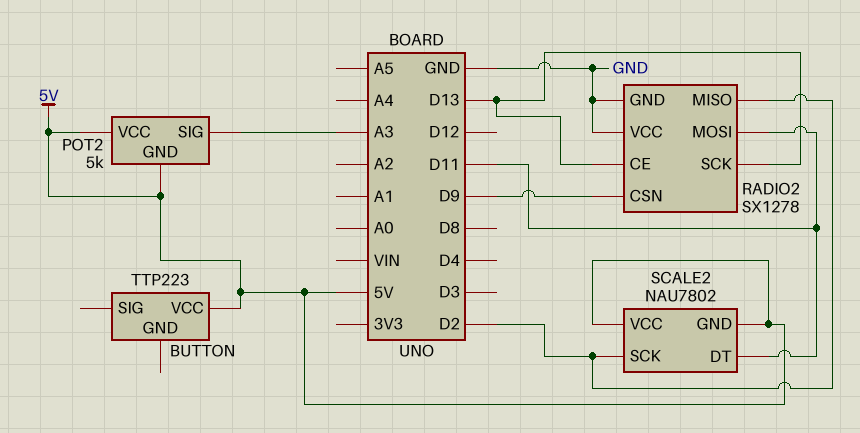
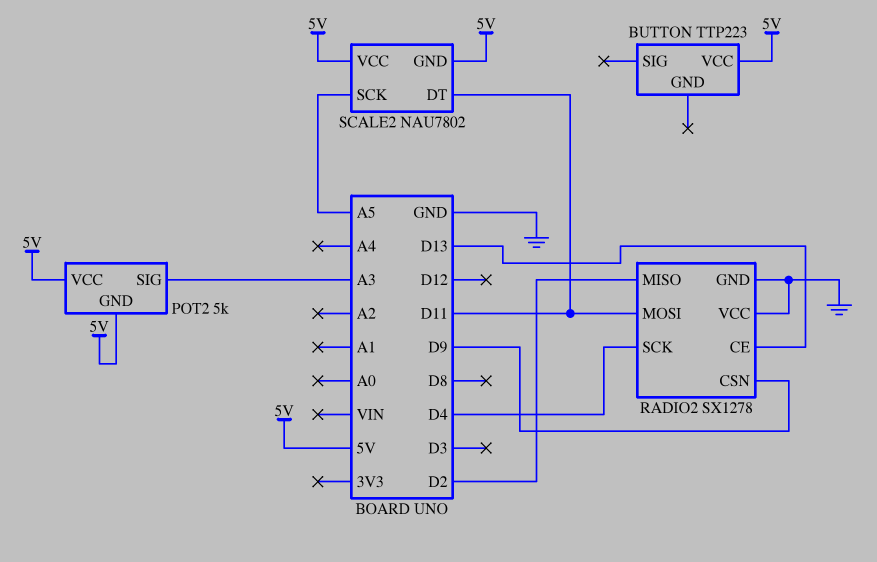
RADIO2 pin SCK: D13 -> D4
SCALE2 pin SCK: D2 -> A5

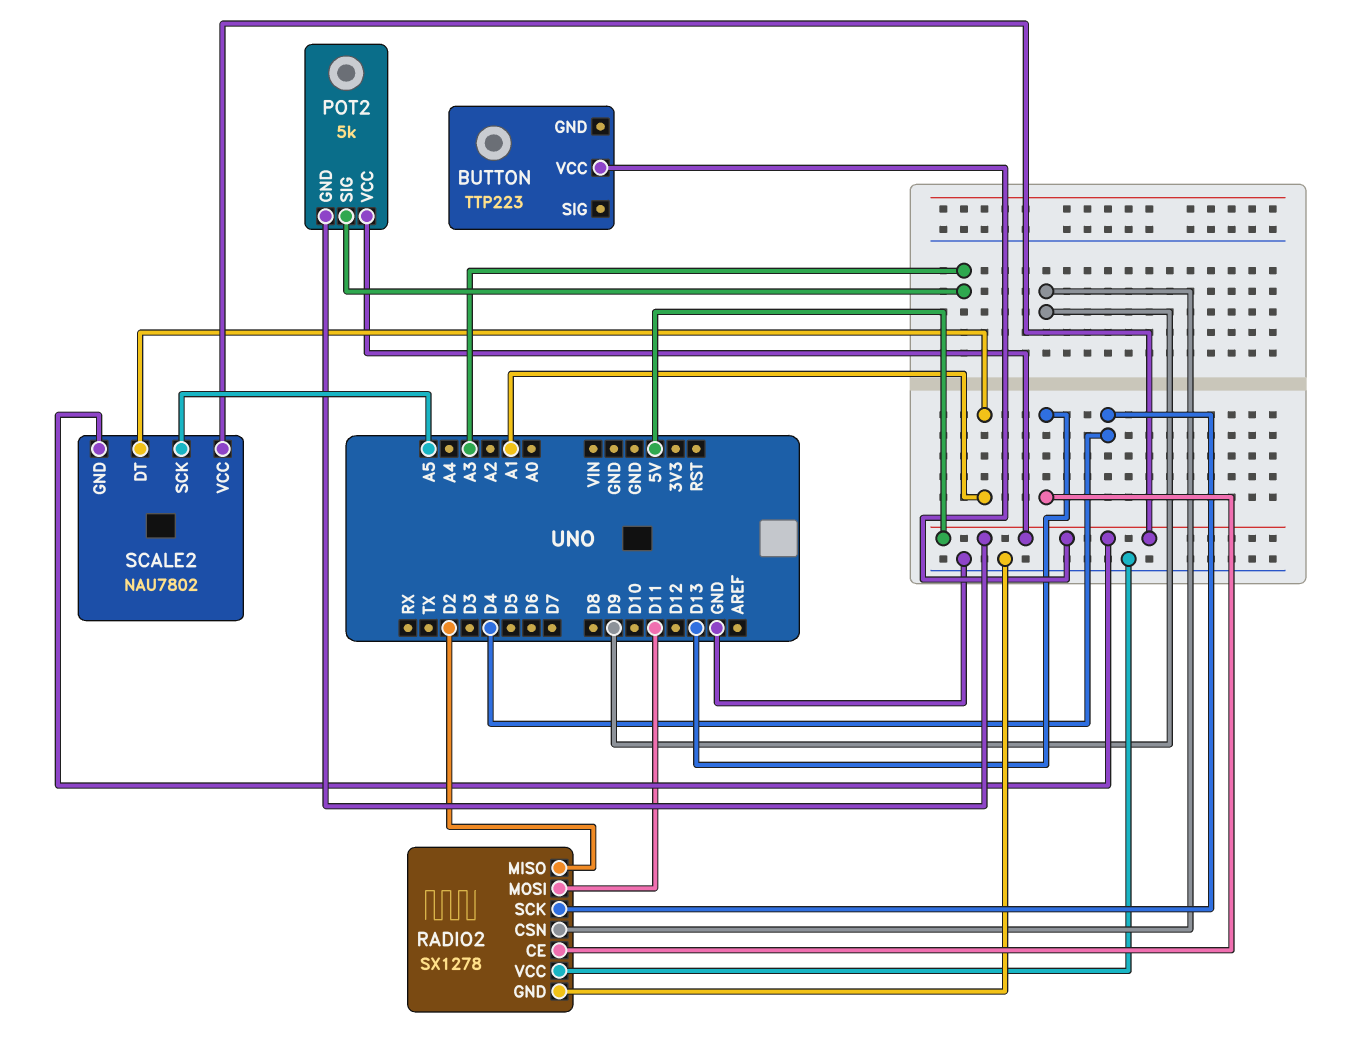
SCALE2 pin DT: D11 -> A1

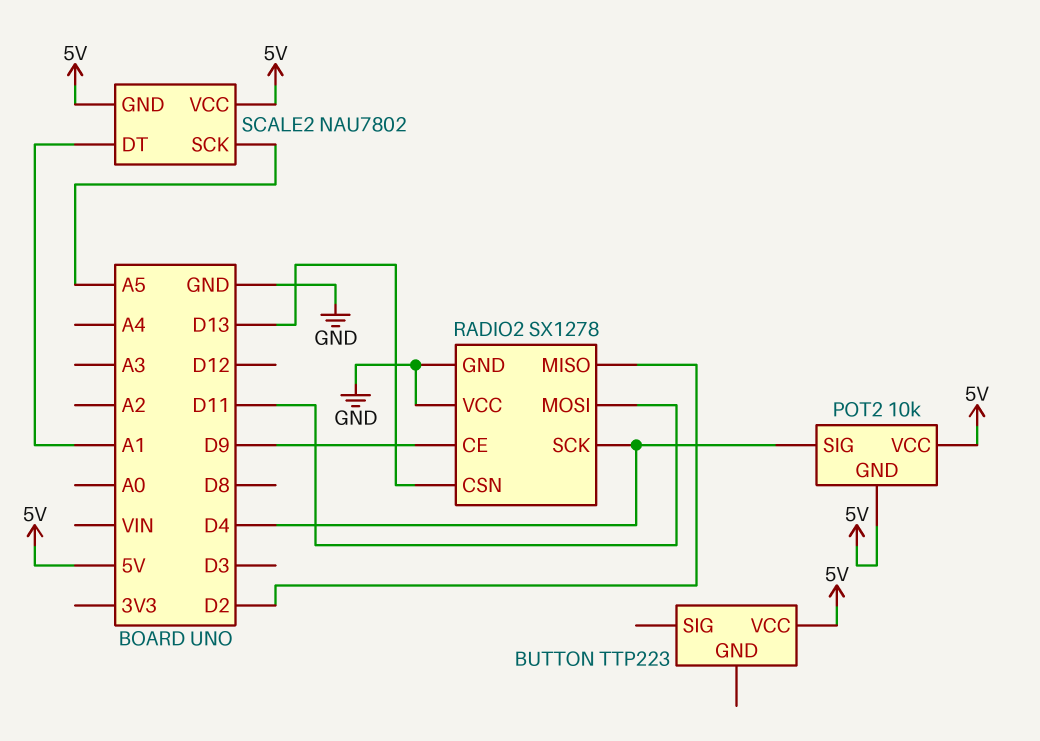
POT2: 5k -> 10k
POT2 pin SIG: A3 -> D4
RADIO2 pin CE: D13 -> D9
RADIO2 pin CSN: D9 -> D13

